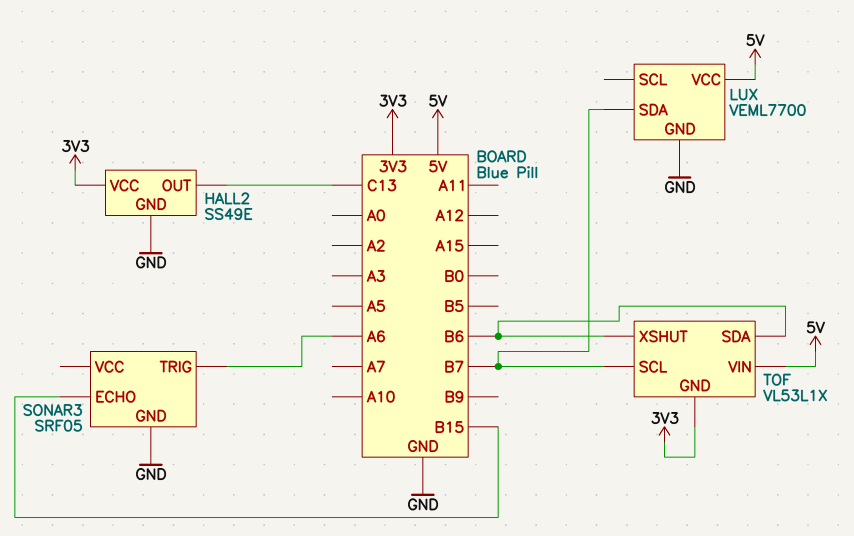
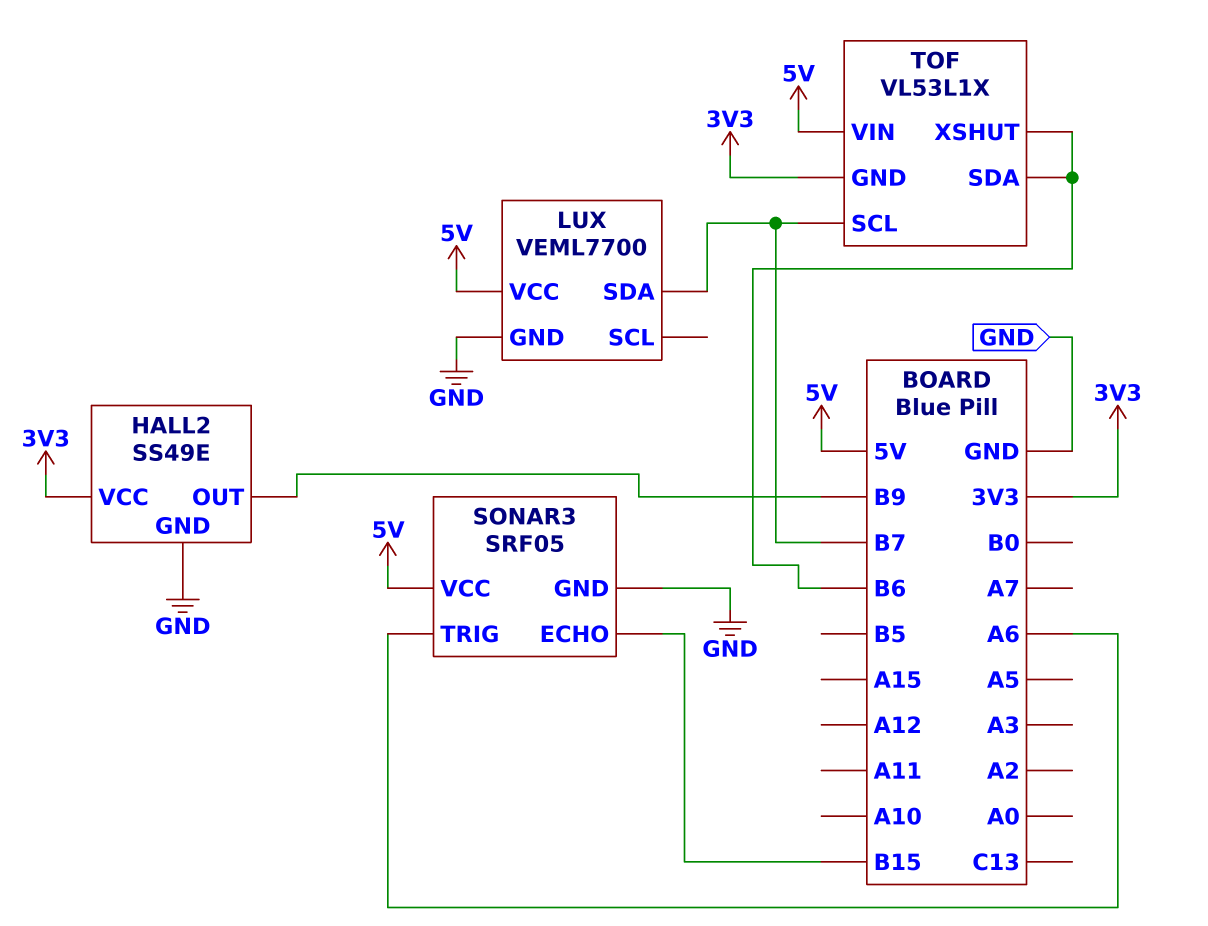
HALL2 pin OUT: C13 -> B9
SONAR3 pin VCC: none -> 5V

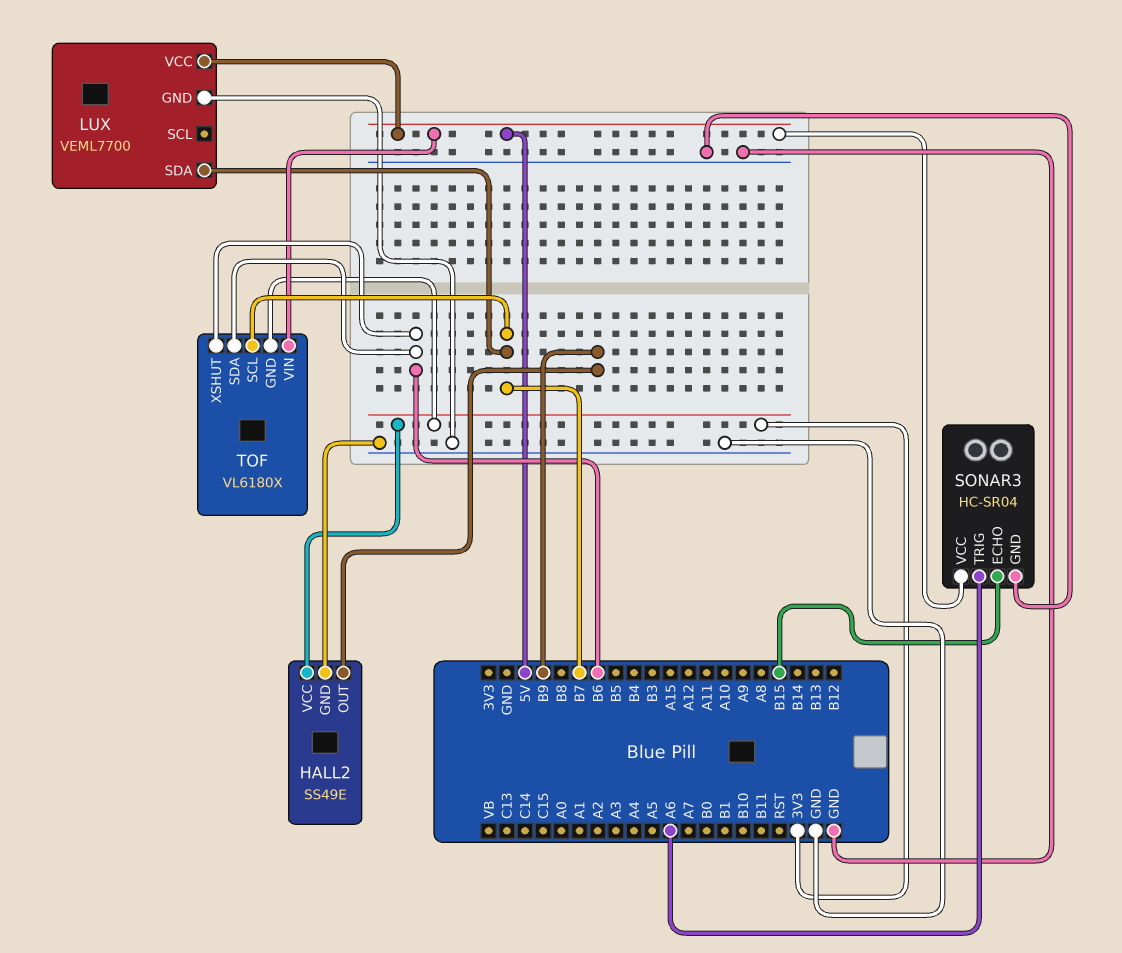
SONAR3: SRF05 -> HC-SR04
TOF: VL53L1X -> VL6180X

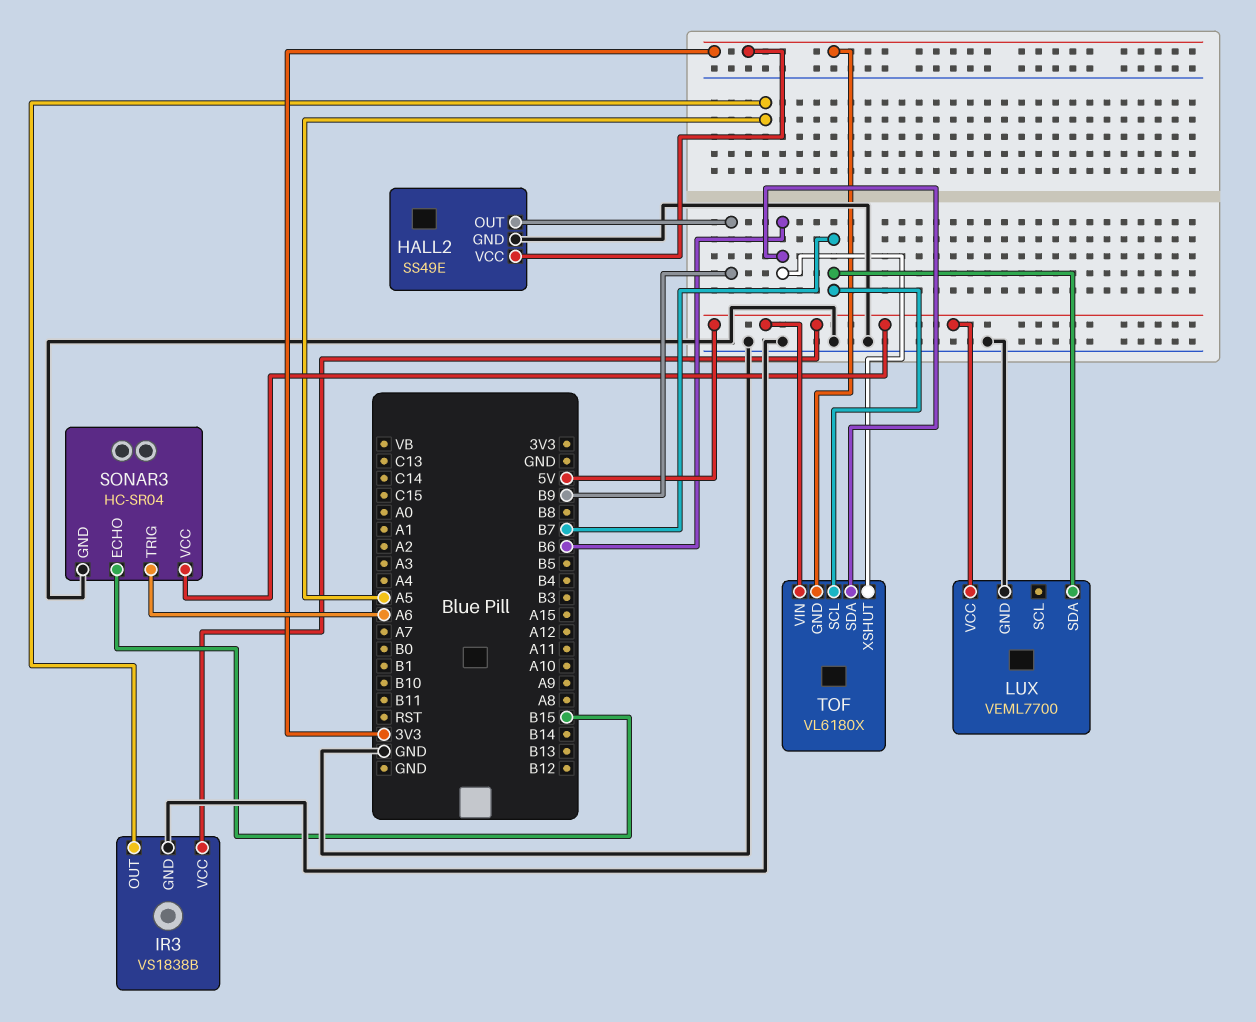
IR3: none -> VS1838B
IR3 pin GND: none -> GND
IR3 pin OUT: none -> A5
IR3 pin VCC: none -> 5V

